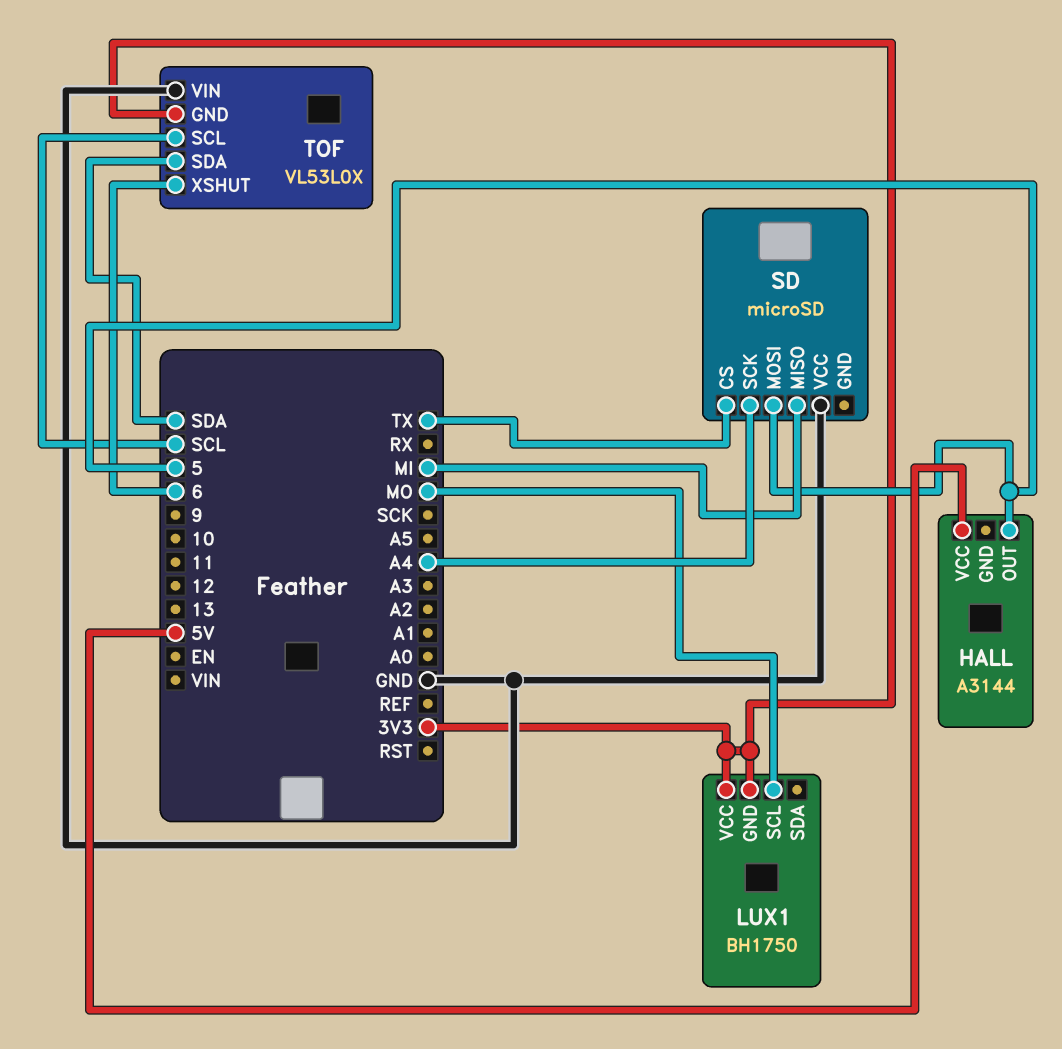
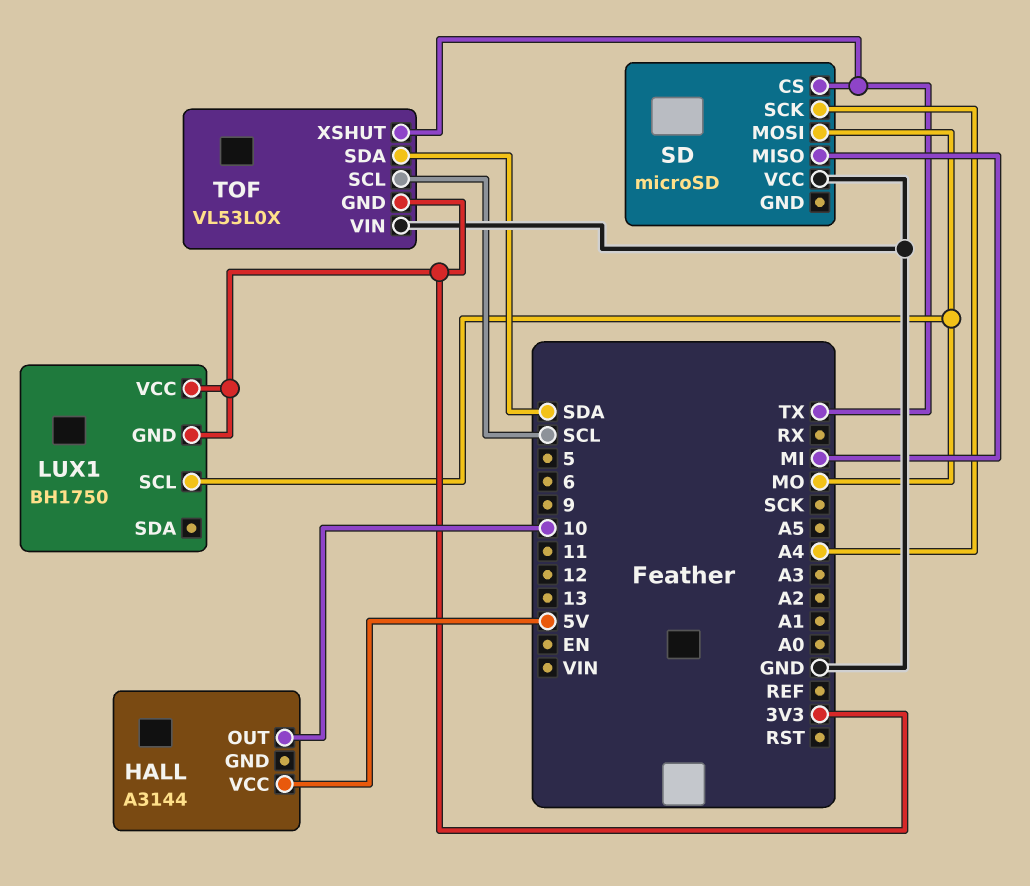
HALL pin OUT: 5 -> 10
SD pin MOSI: 5 -> MO
TOF pin XSHUT: 6 -> TX

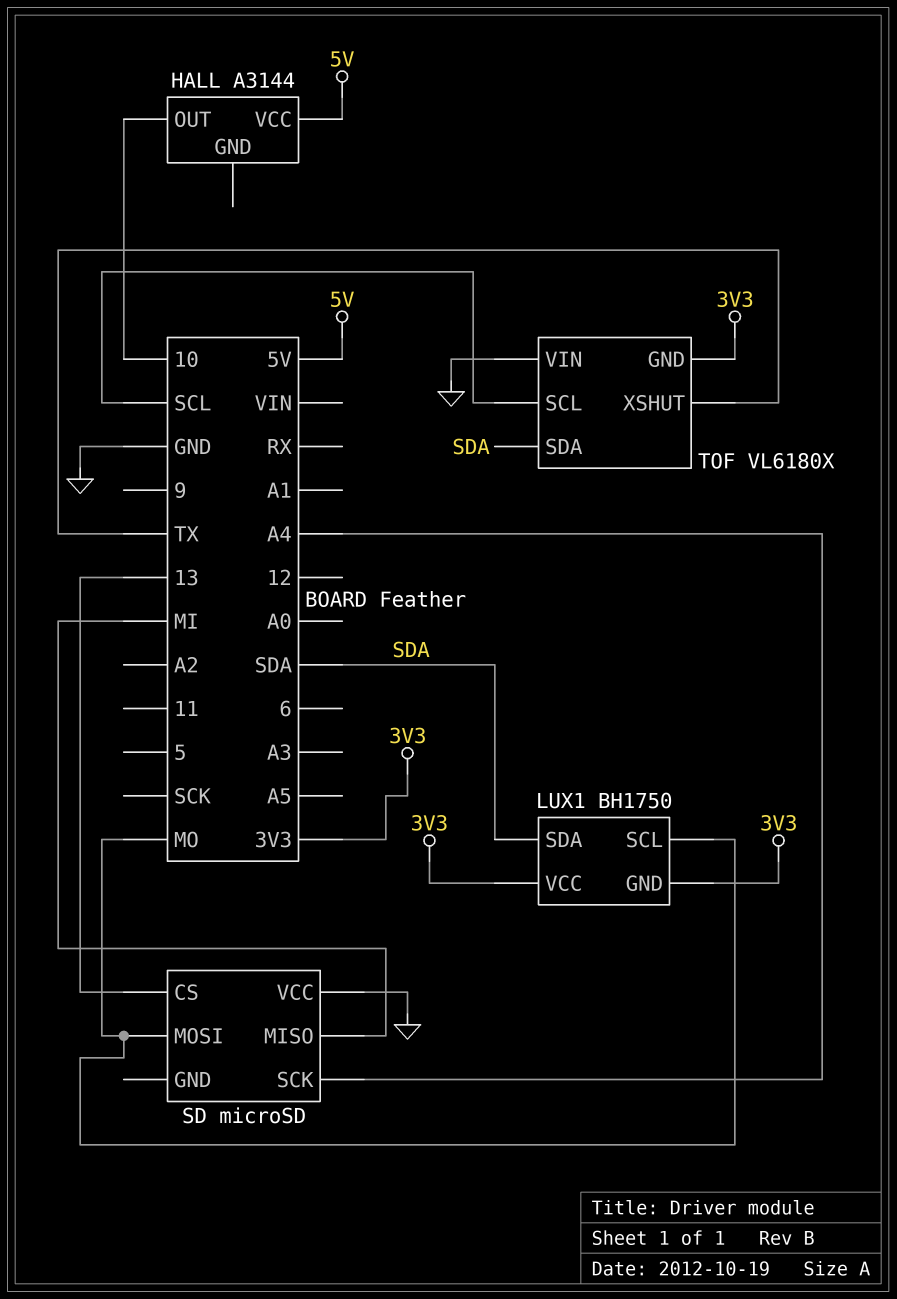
LUX1 pin SDA: none -> SDA
SD pin CS: TX -> 13
TOF: VL53L0X -> VL6180X

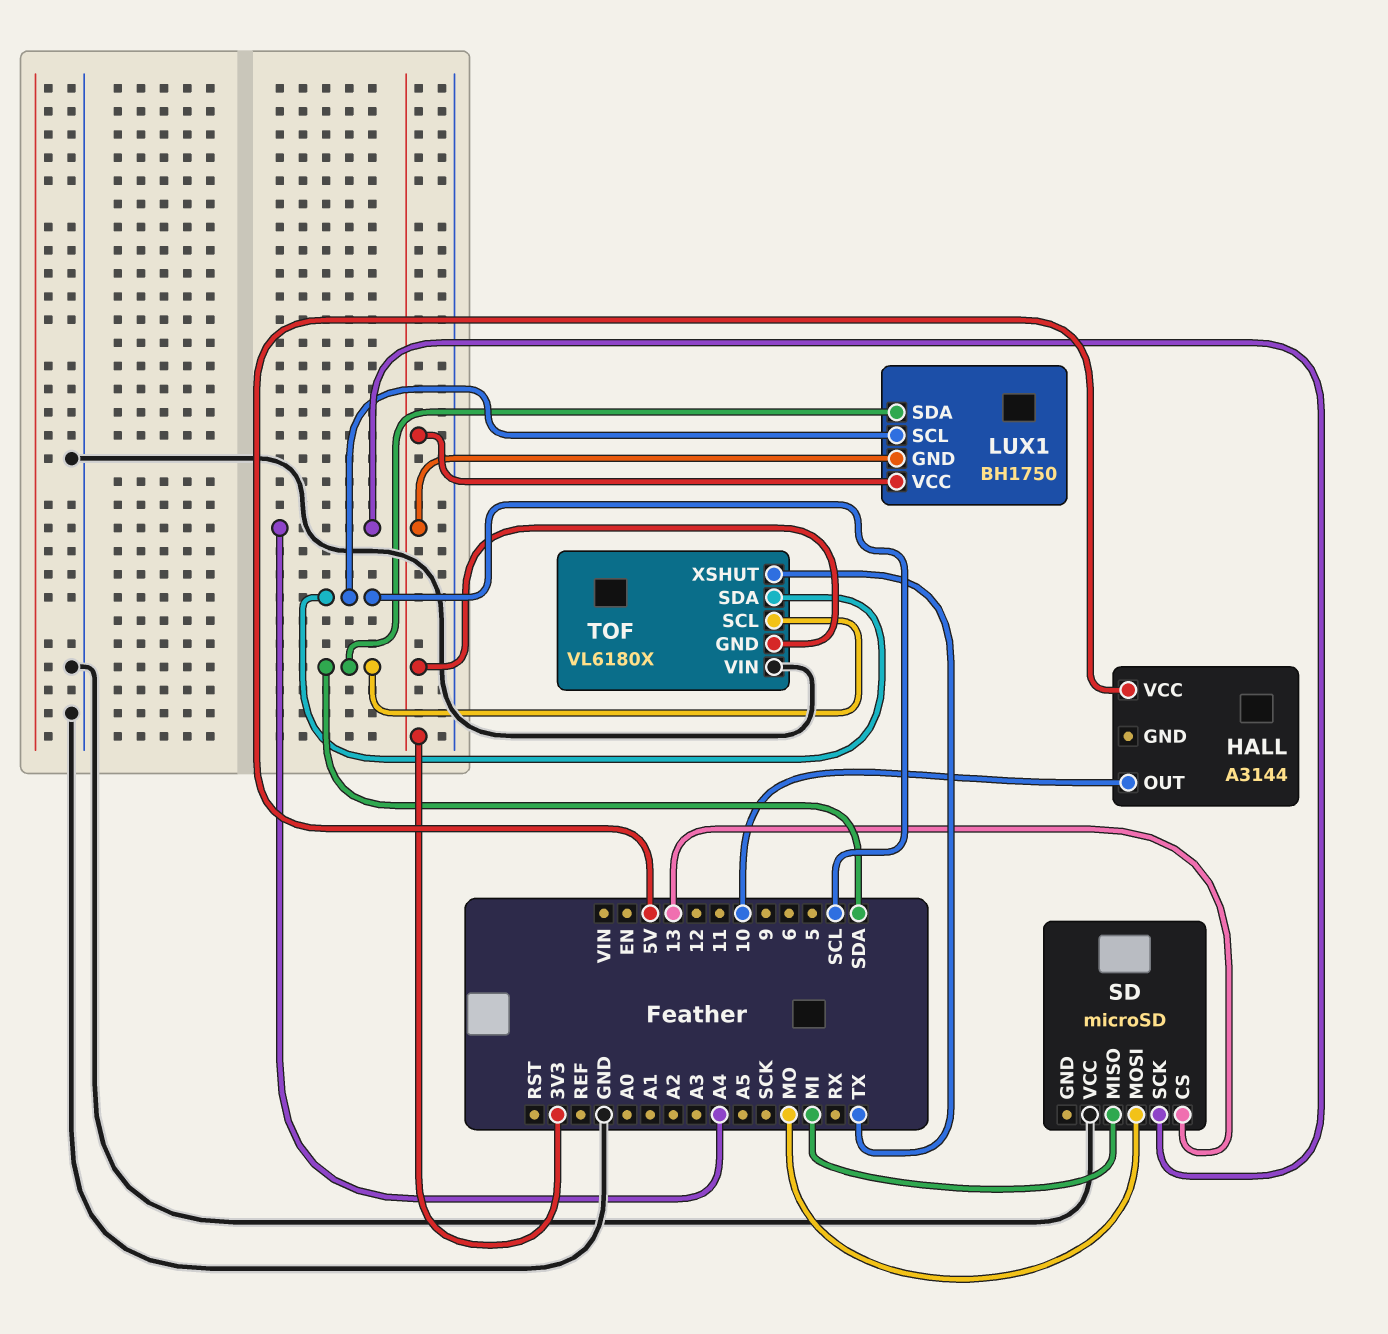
LUX1 pin SCL: MO -> SCL
TOF pin SCL: SCL -> SDA
TOF pin SDA: SDA -> SCL

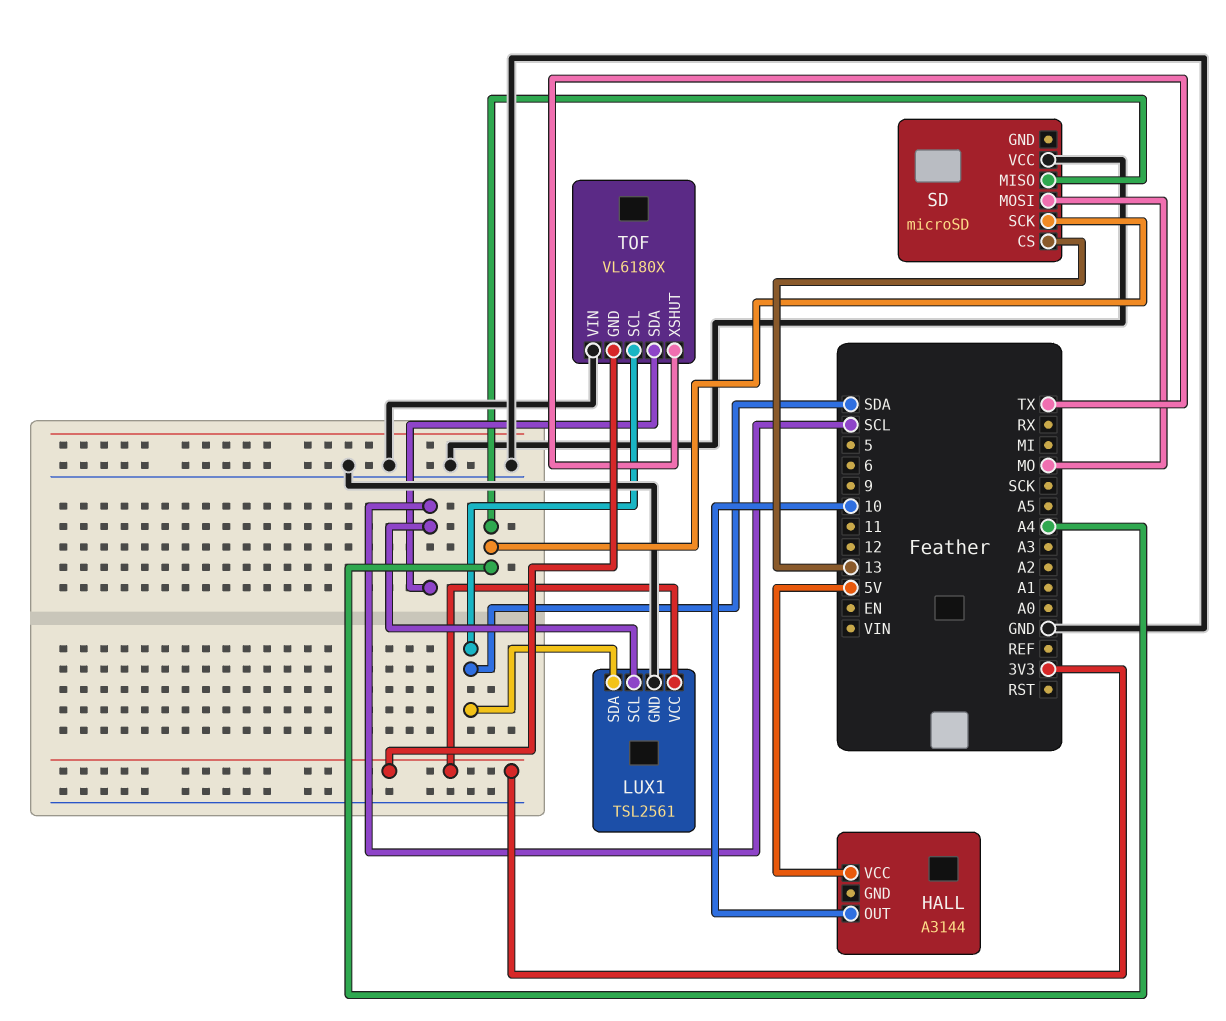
LUX1: BH1750 -> TSL2561
LUX1 pin GND: 3V3 -> GND
SD pin MISO: MI -> A4

